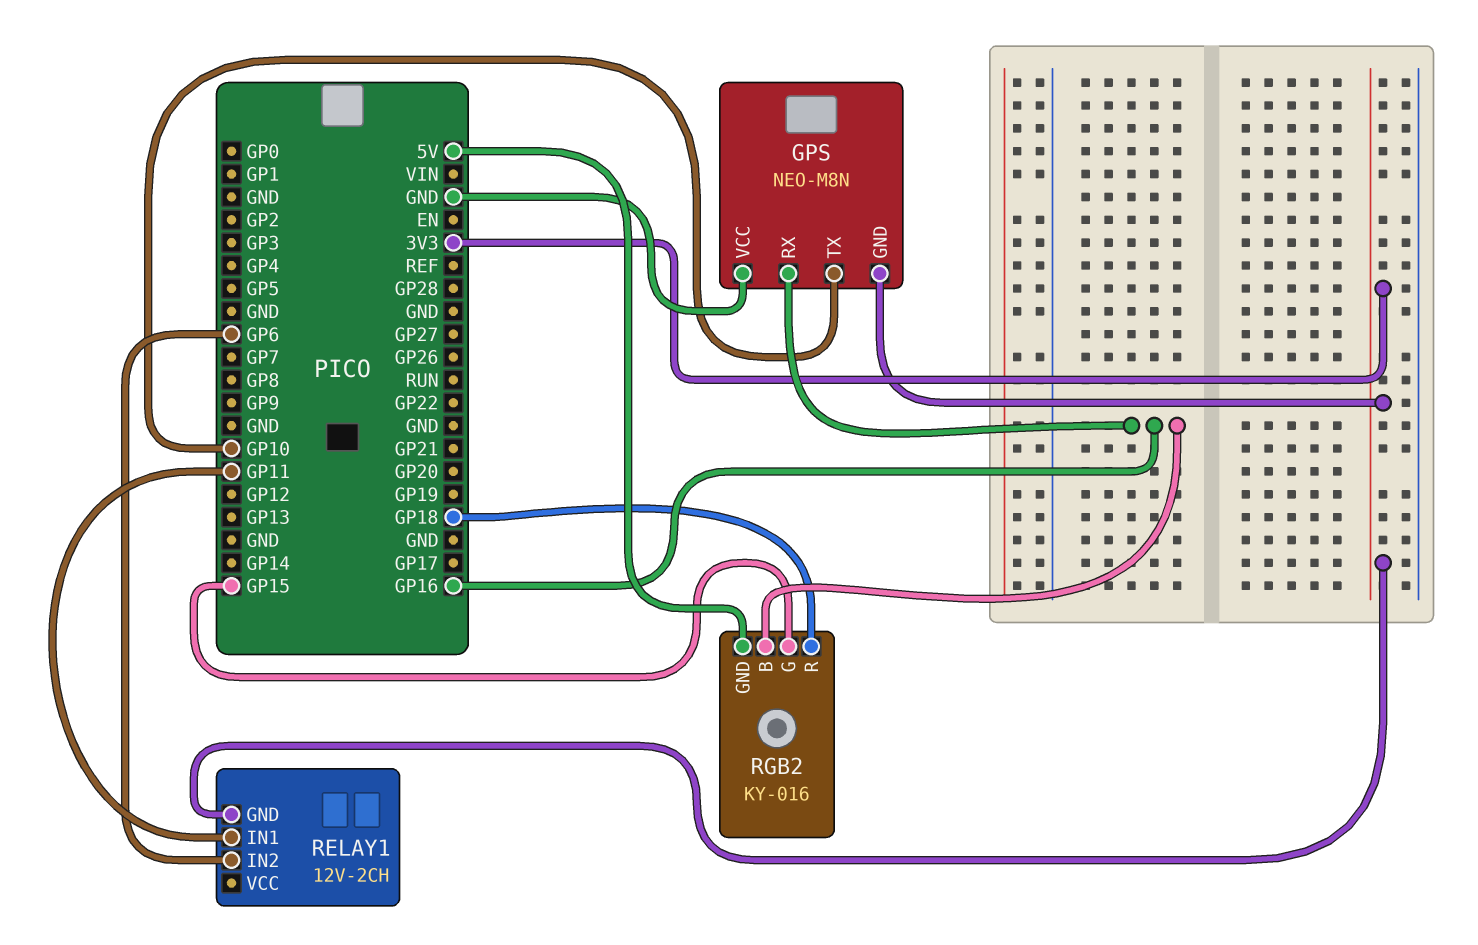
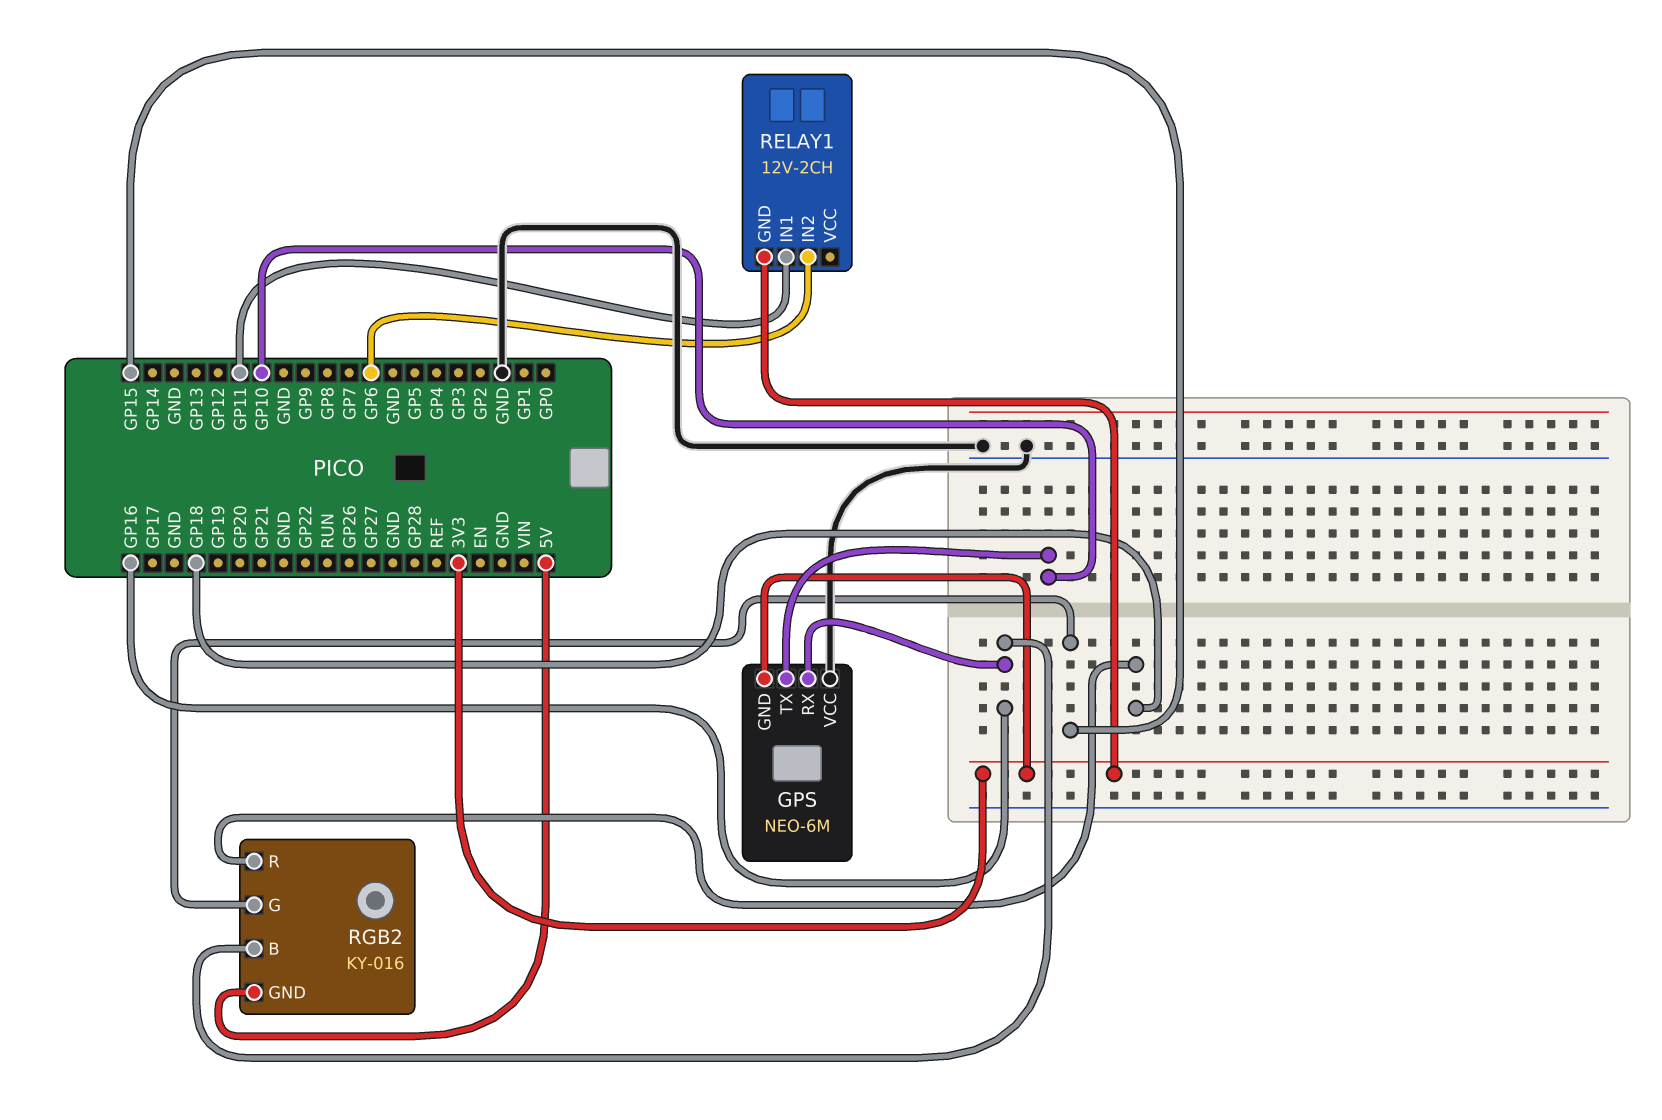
GPS: NEO-M8N -> NEO-6M

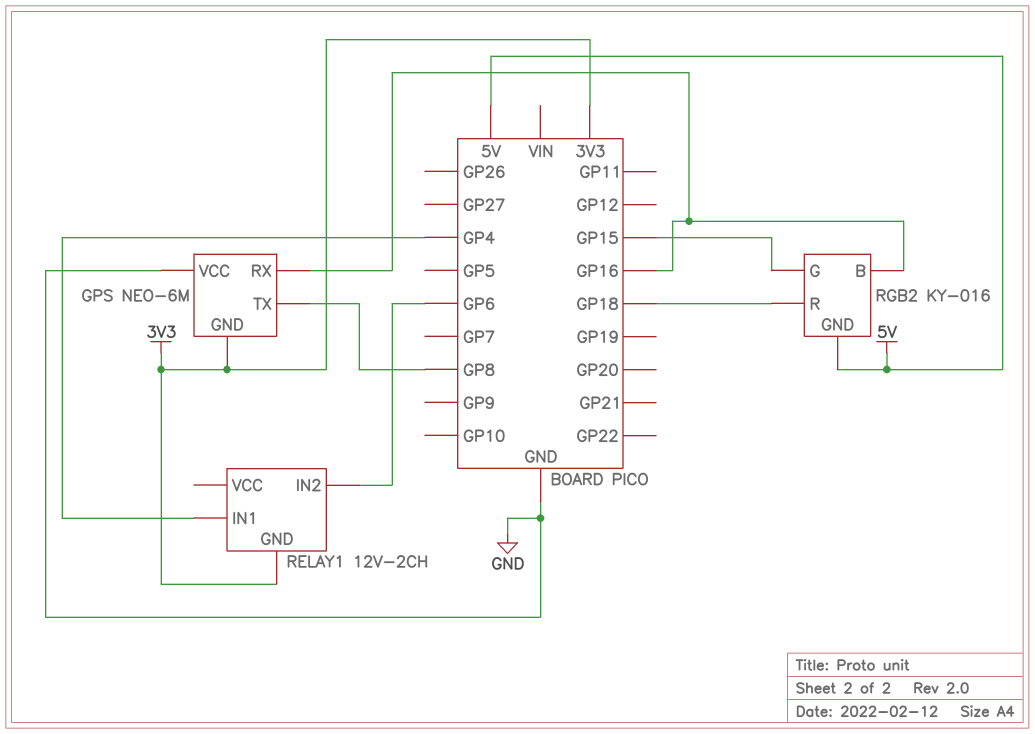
GPS pin TX: GP10 -> GP8
RELAY1 pin IN1: GP11 -> GP4

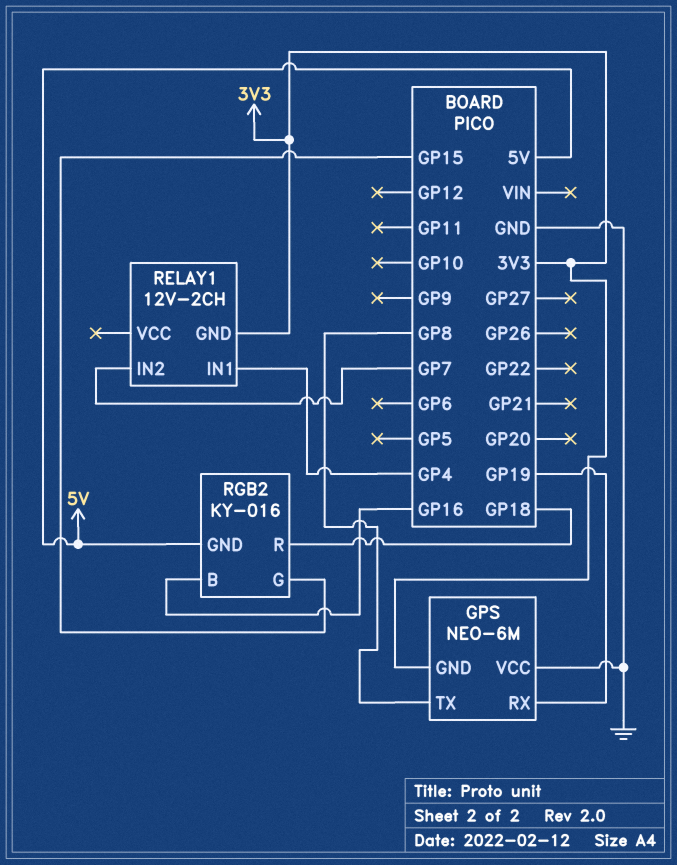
GPS pin RX: GP16 -> GP19
RELAY1 pin IN2: GP6 -> GP7

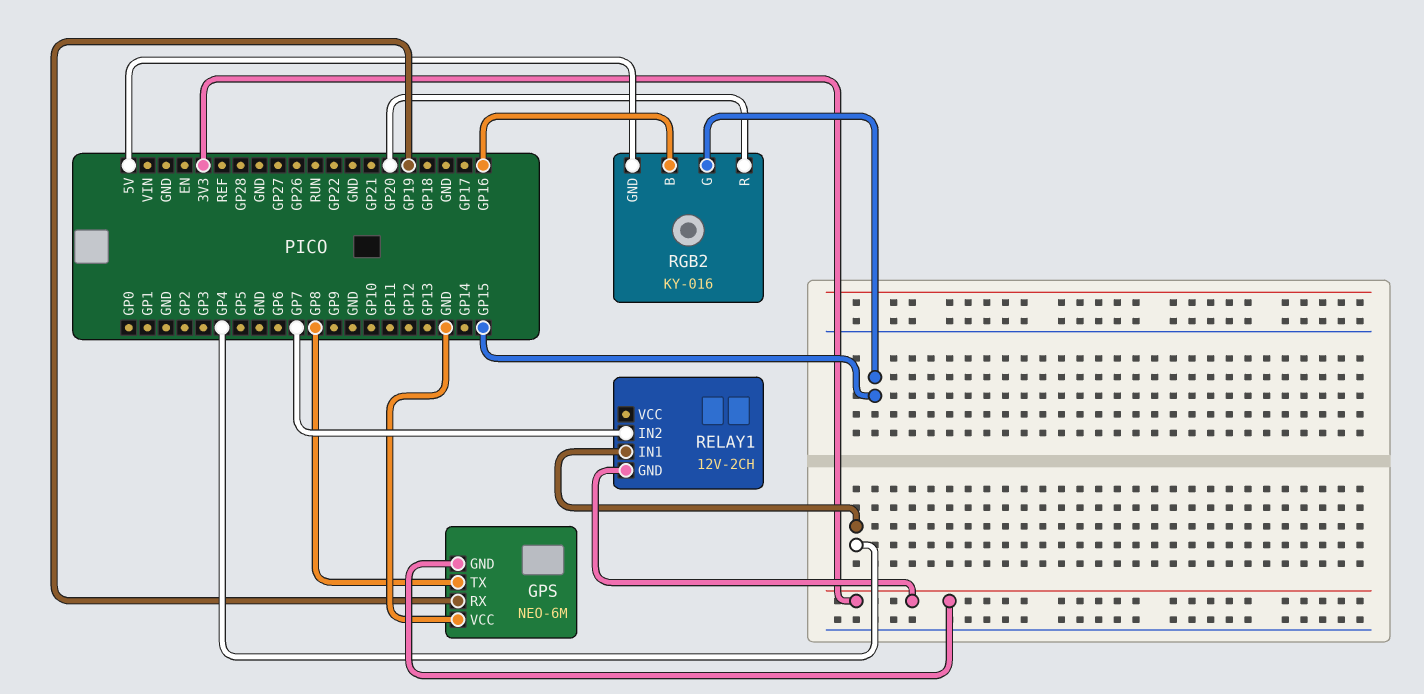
RGB2 pin R: GP18 -> GP20

